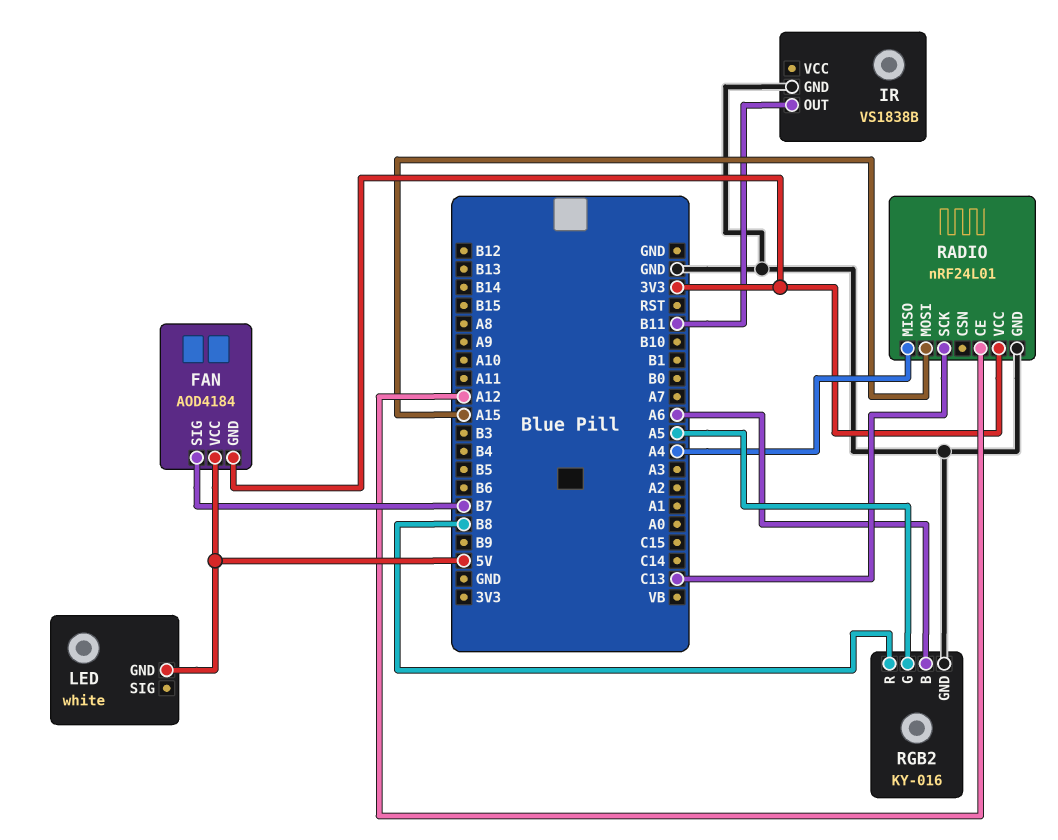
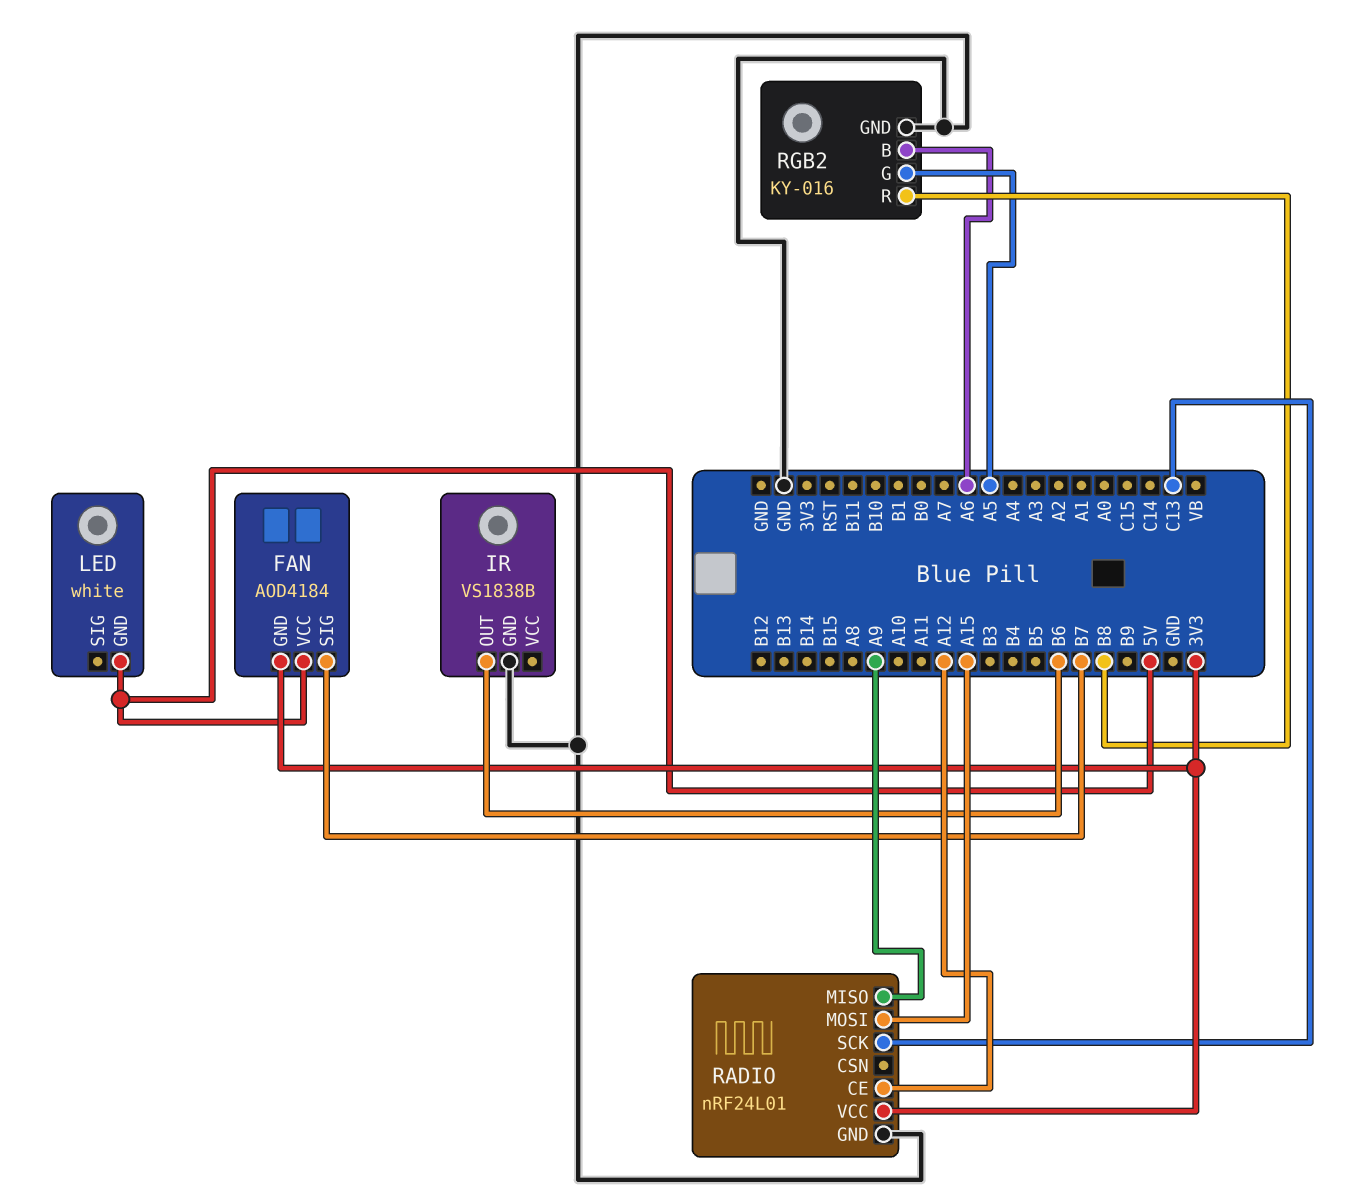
IR pin OUT: B11 -> B6
RADIO pin MISO: A4 -> A9

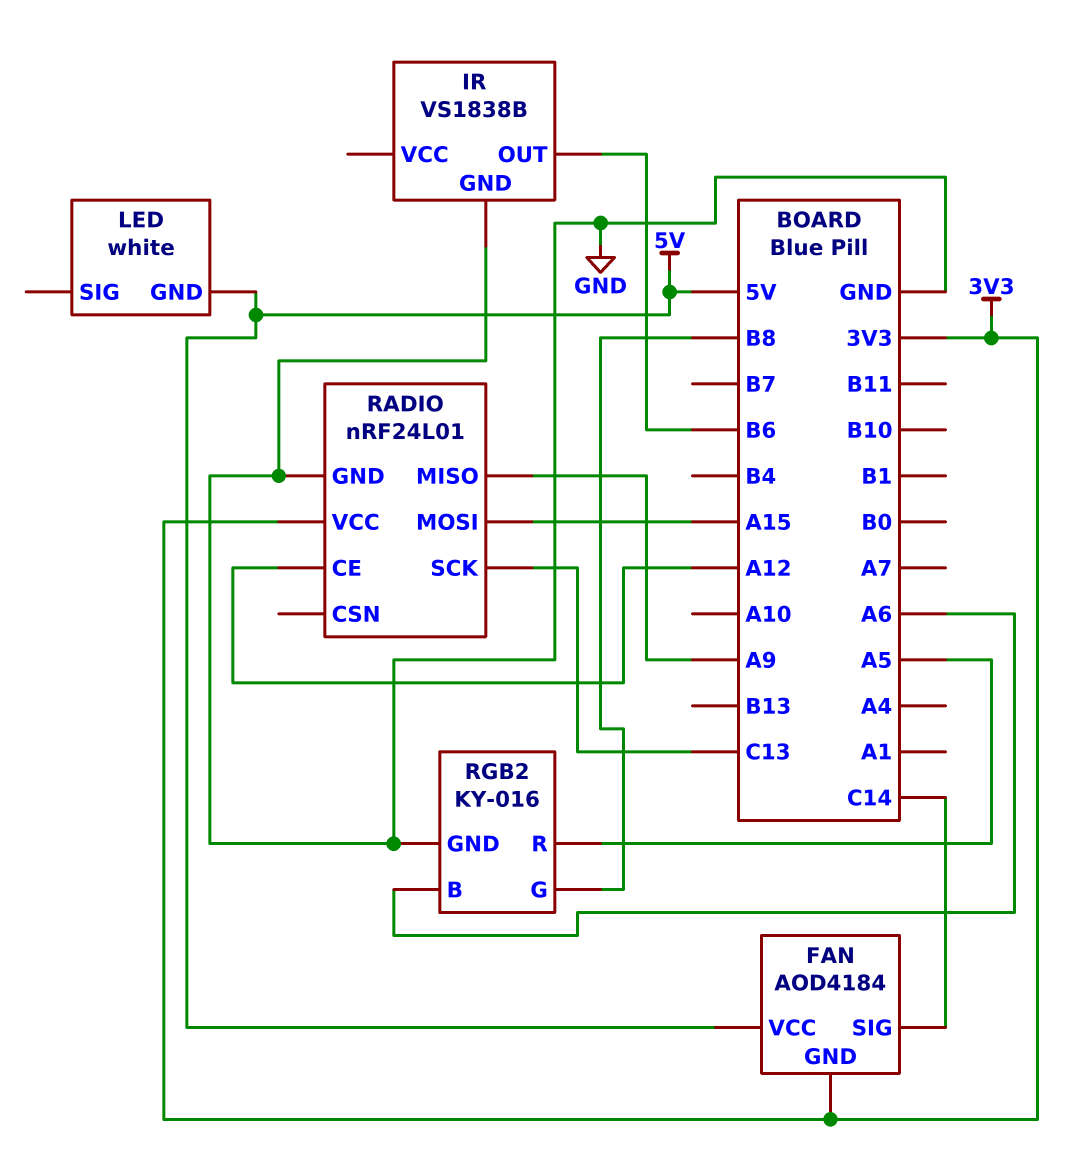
FAN pin SIG: B7 -> C14
RGB2 pin G: A5 -> B8
RGB2 pin R: B8 -> A5

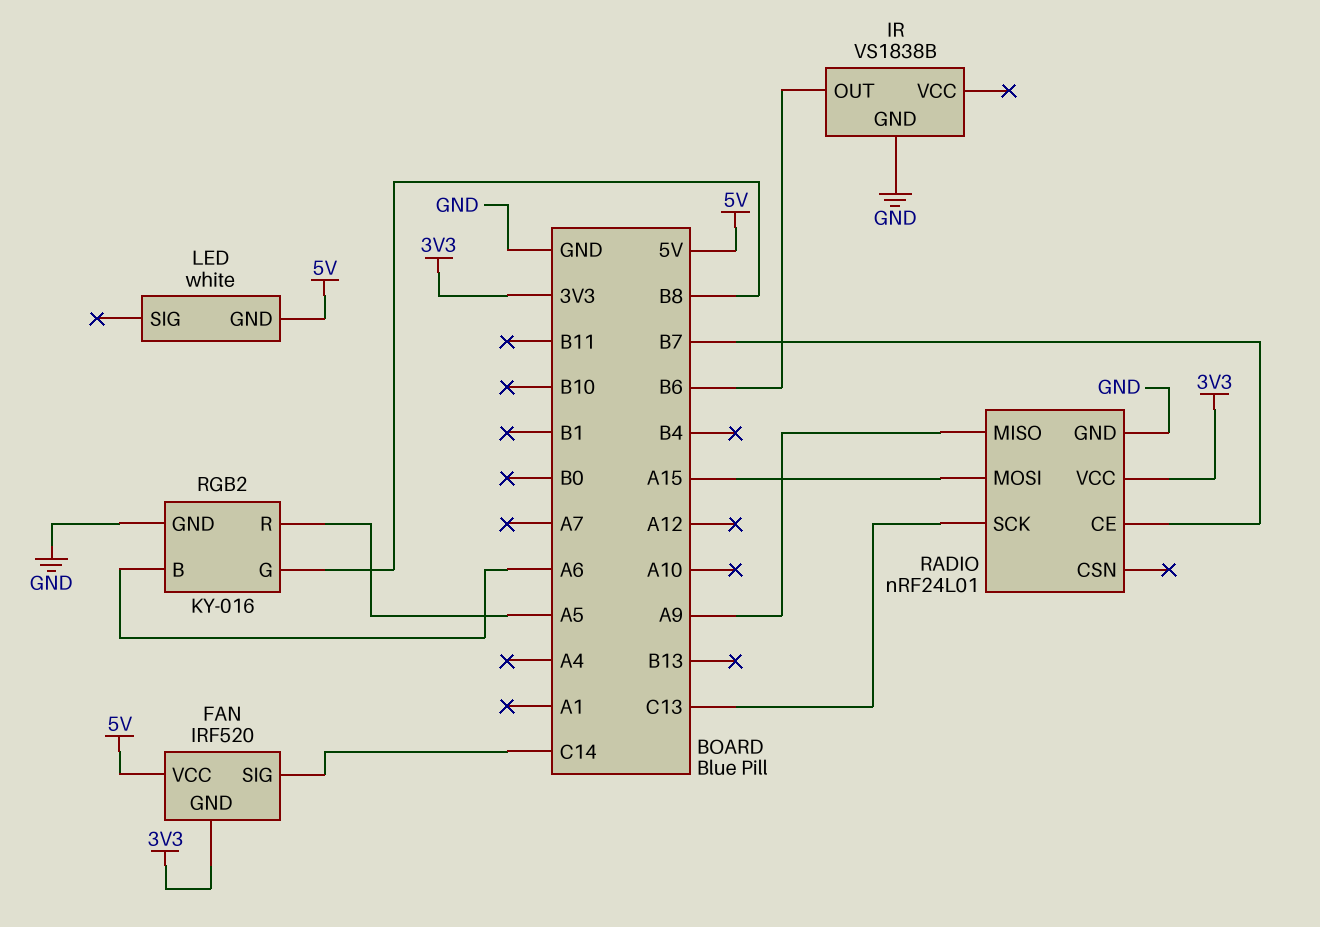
FAN: AOD4184 -> IRF520
RADIO pin CE: A12 -> B7

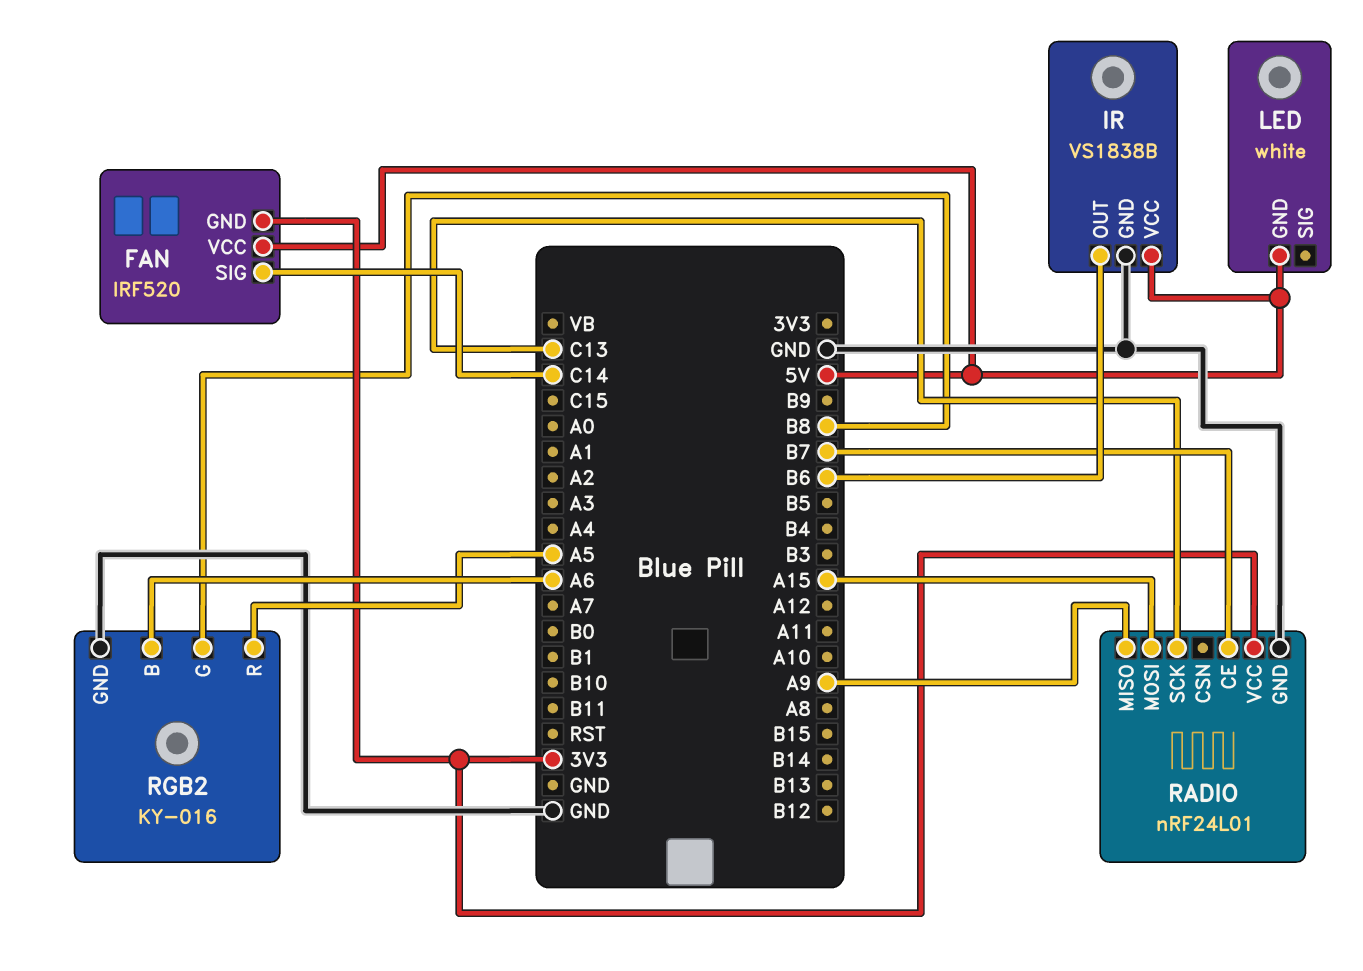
IR pin VCC: none -> 5V

